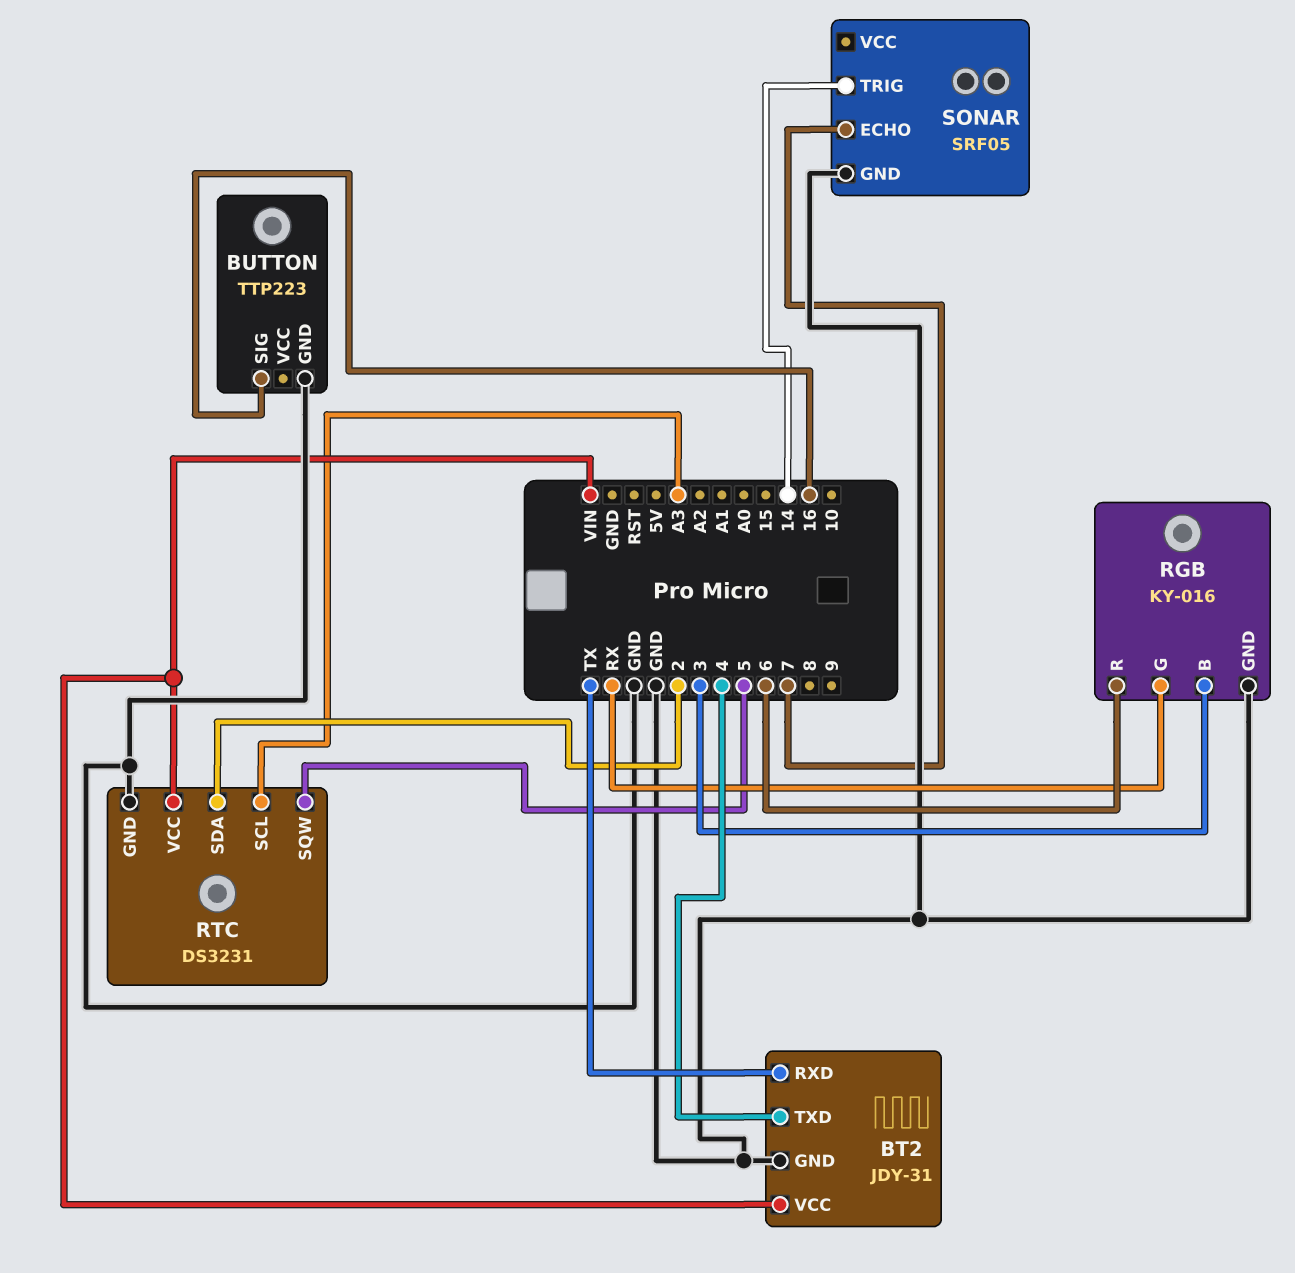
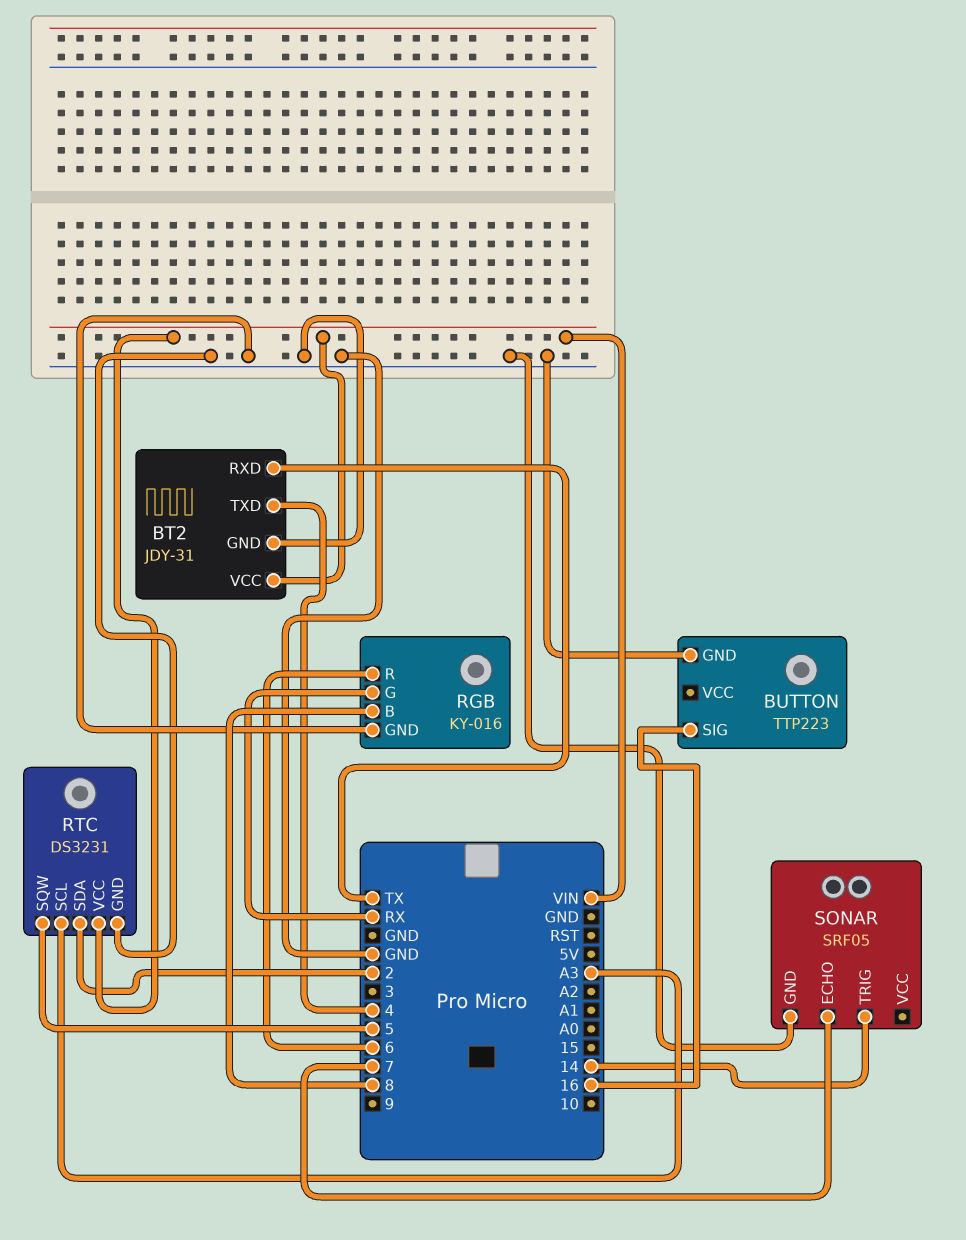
RGB pin B: 3 -> 8

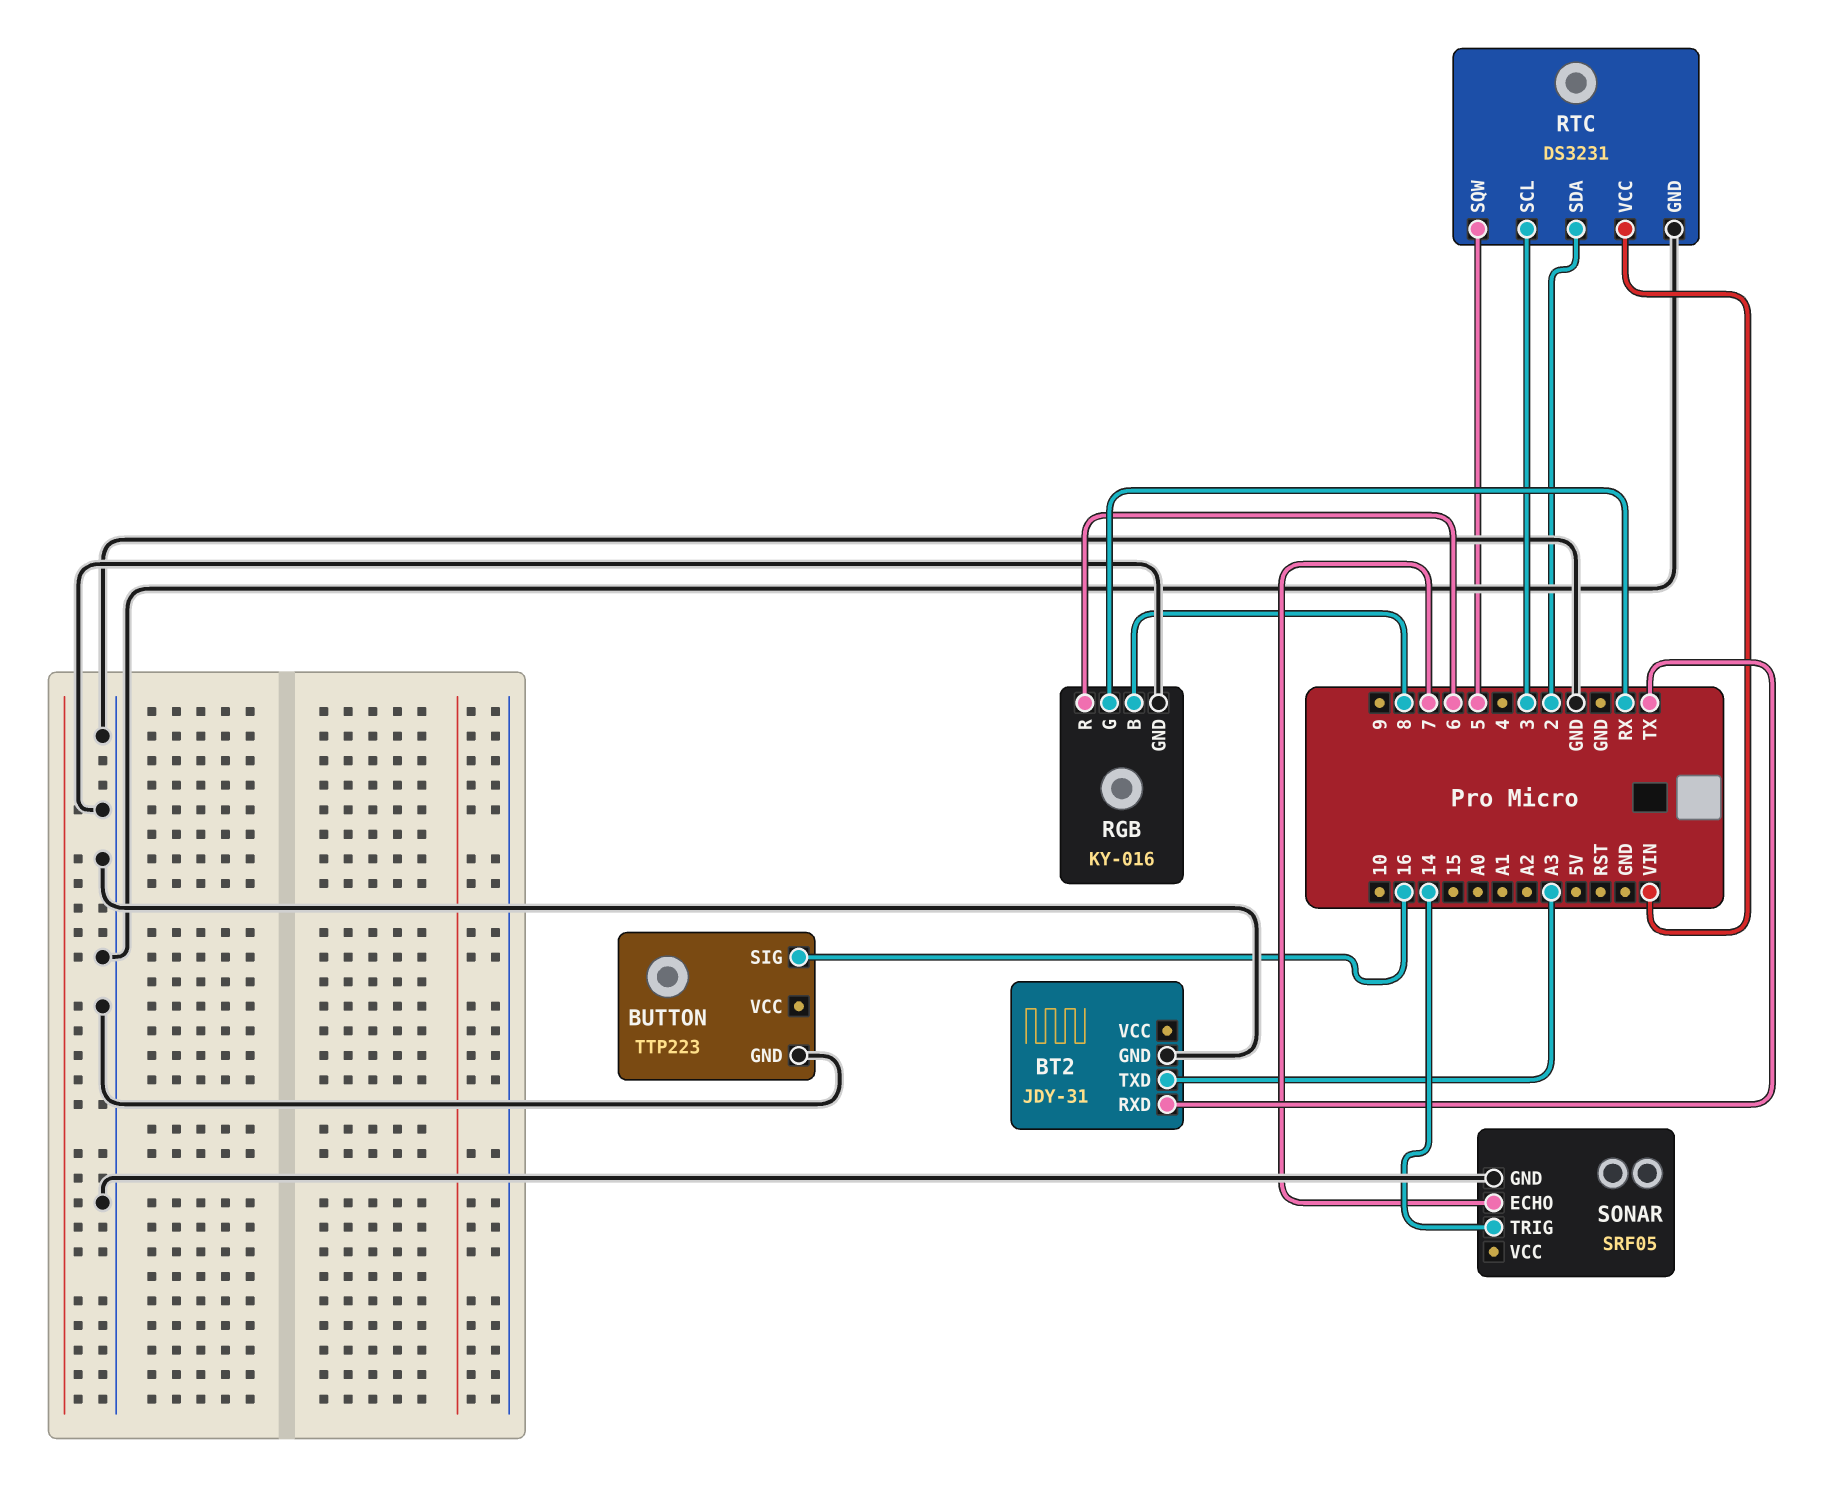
BT2 pin TXD: 4 -> A3
BT2 pin VCC: VIN -> none
RTC pin SCL: A3 -> 3

